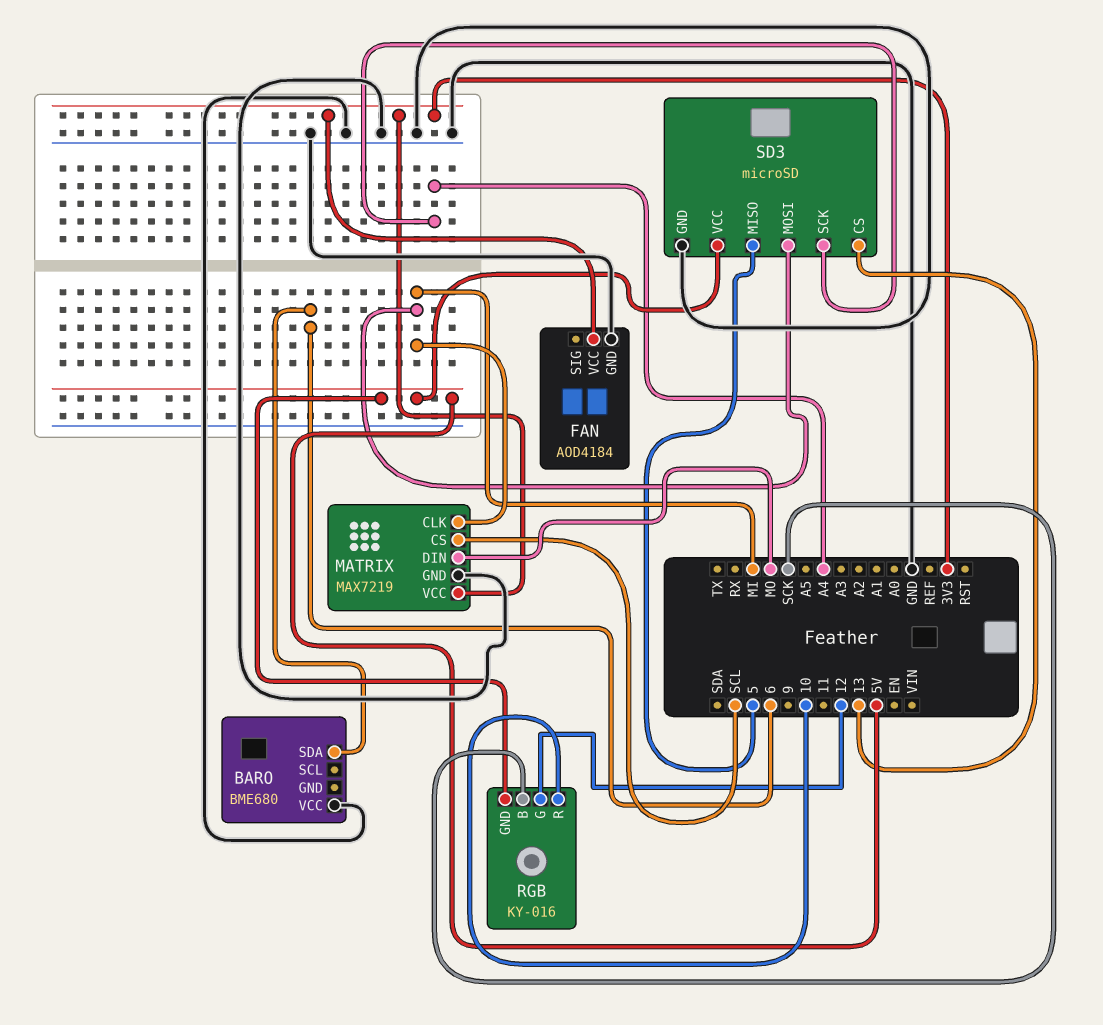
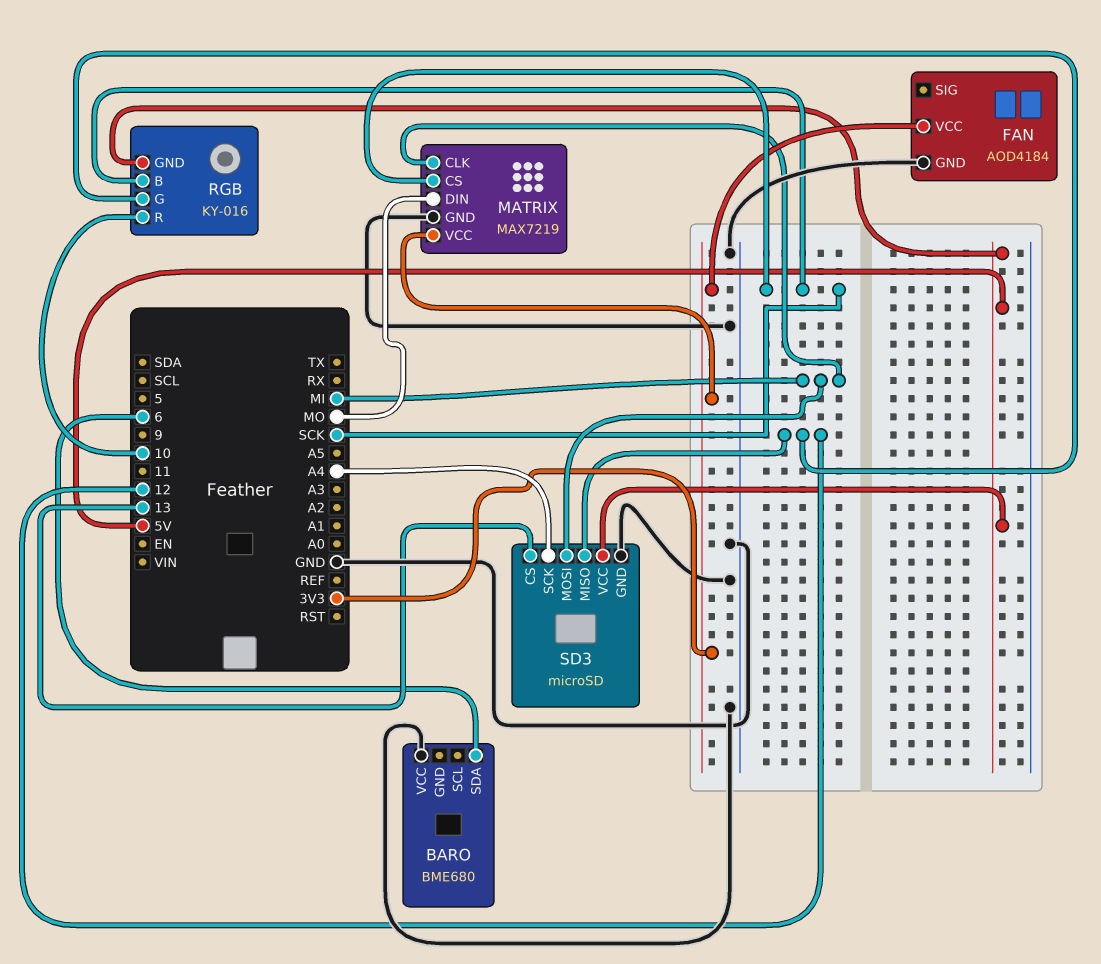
MATRIX pin CS: SCL -> SCK
SD3 pin MISO: 5 -> 12

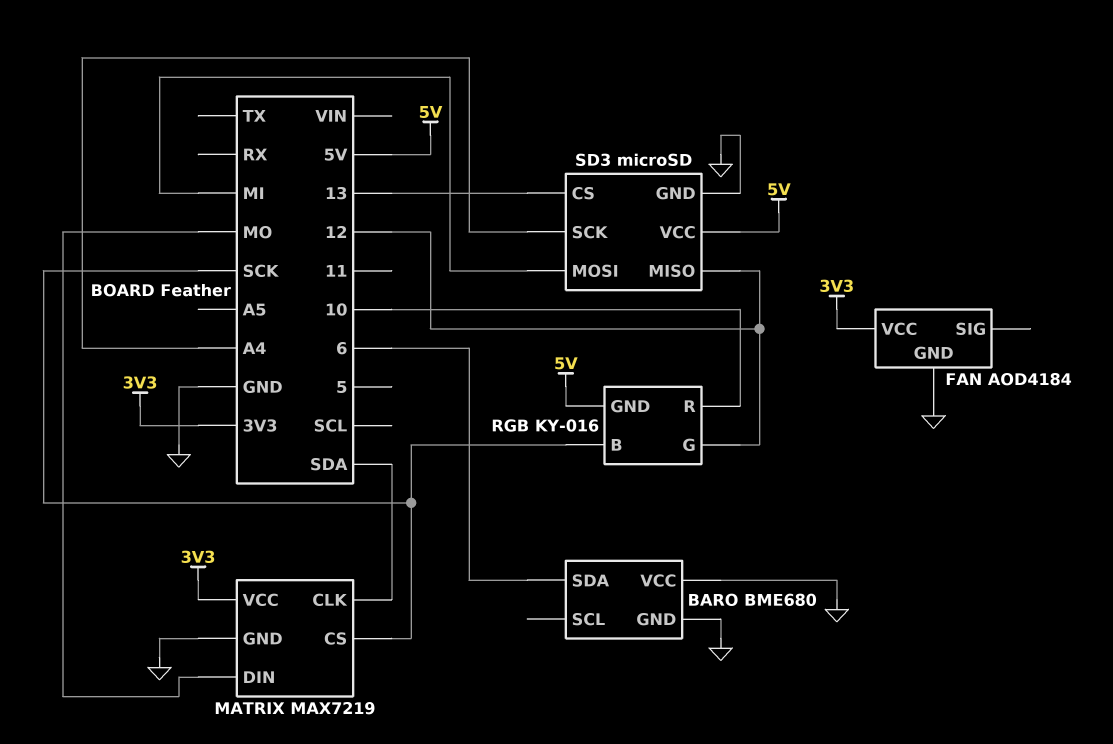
BARO pin GND: none -> GND
MATRIX pin CLK: MI -> SDA

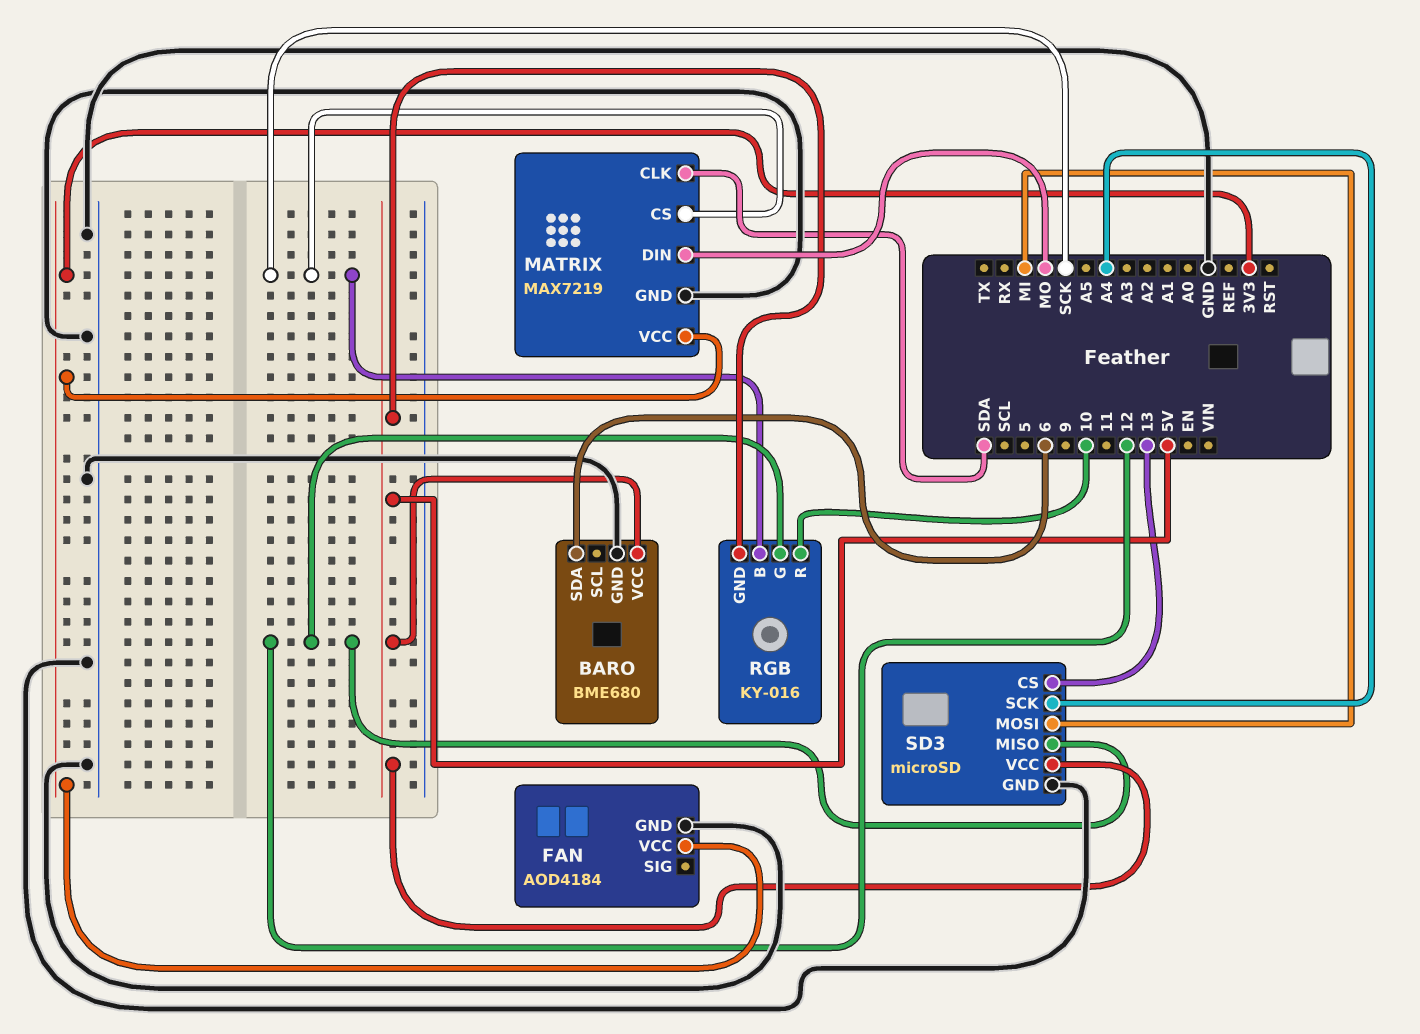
BARO pin VCC: GND -> 5V

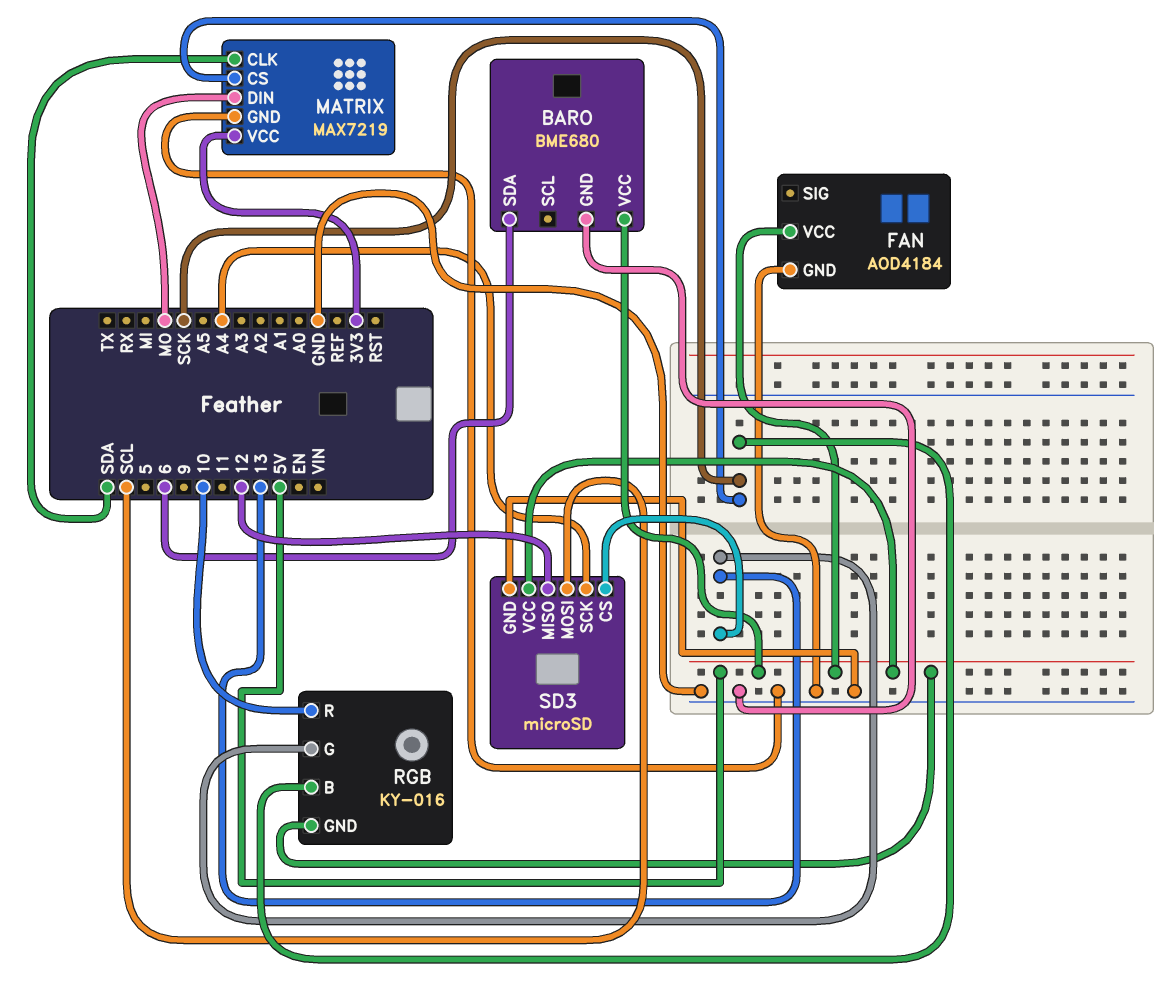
FAN pin VCC: 3V3 -> 5V
RGB pin G: 12 -> 13
SD3 pin MOSI: MI -> SCL

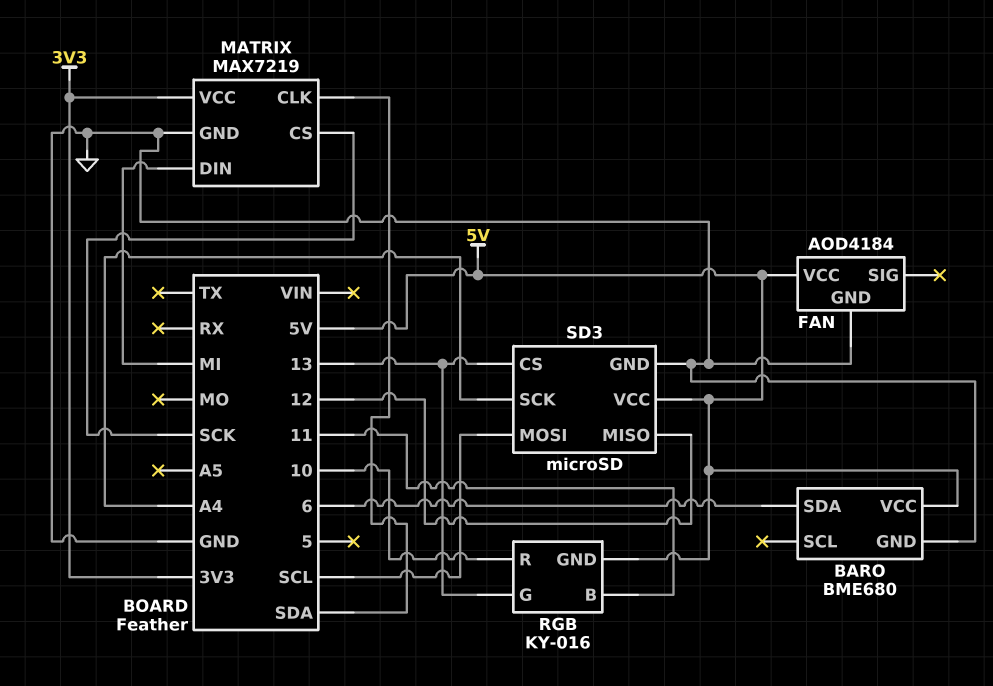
MATRIX pin DIN: MO -> MI
RGB pin B: SCK -> 11

